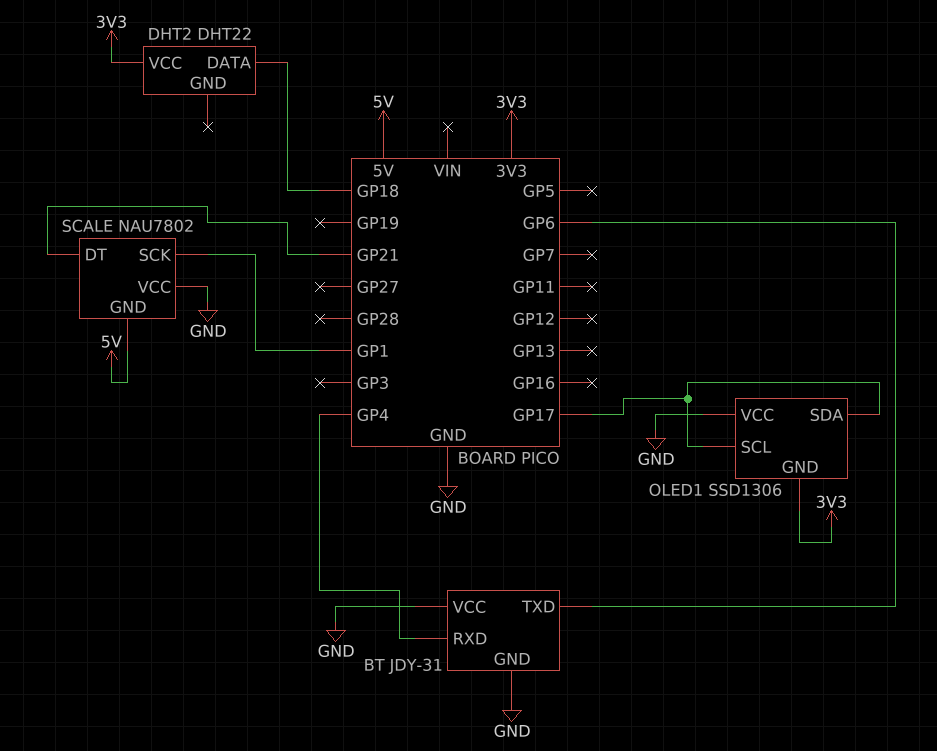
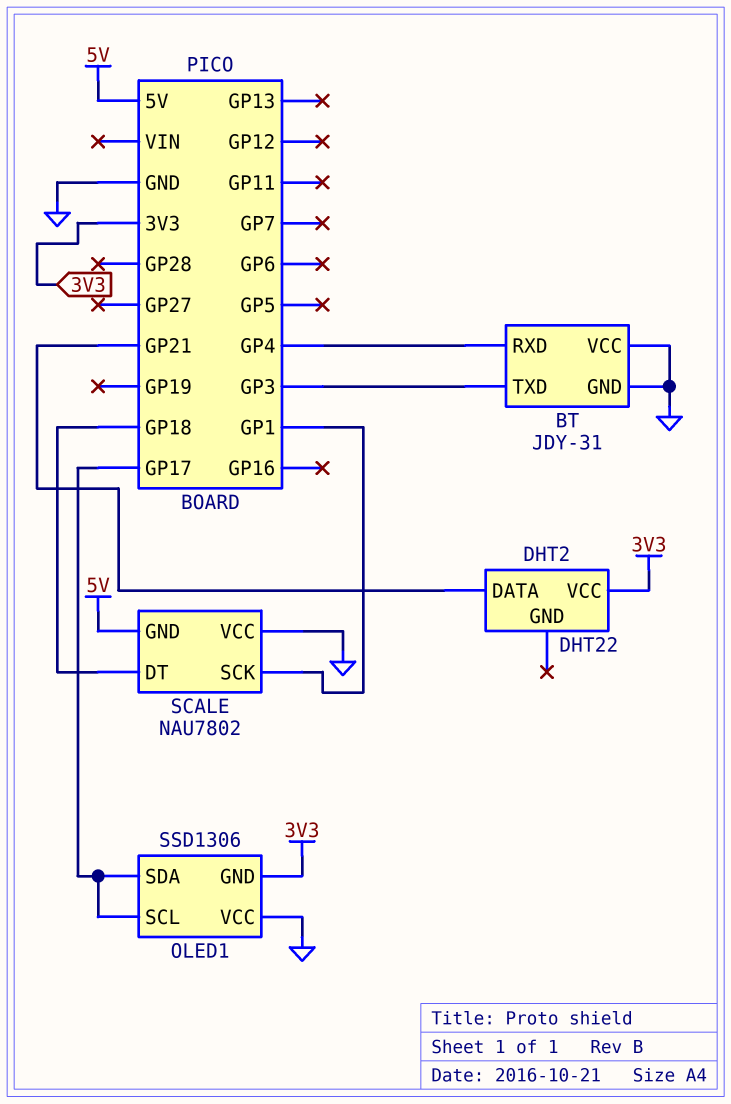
BT pin TXD: GP6 -> GP3
DHT2 pin DATA: GP18 -> GP21
SCALE pin DT: GP21 -> GP18

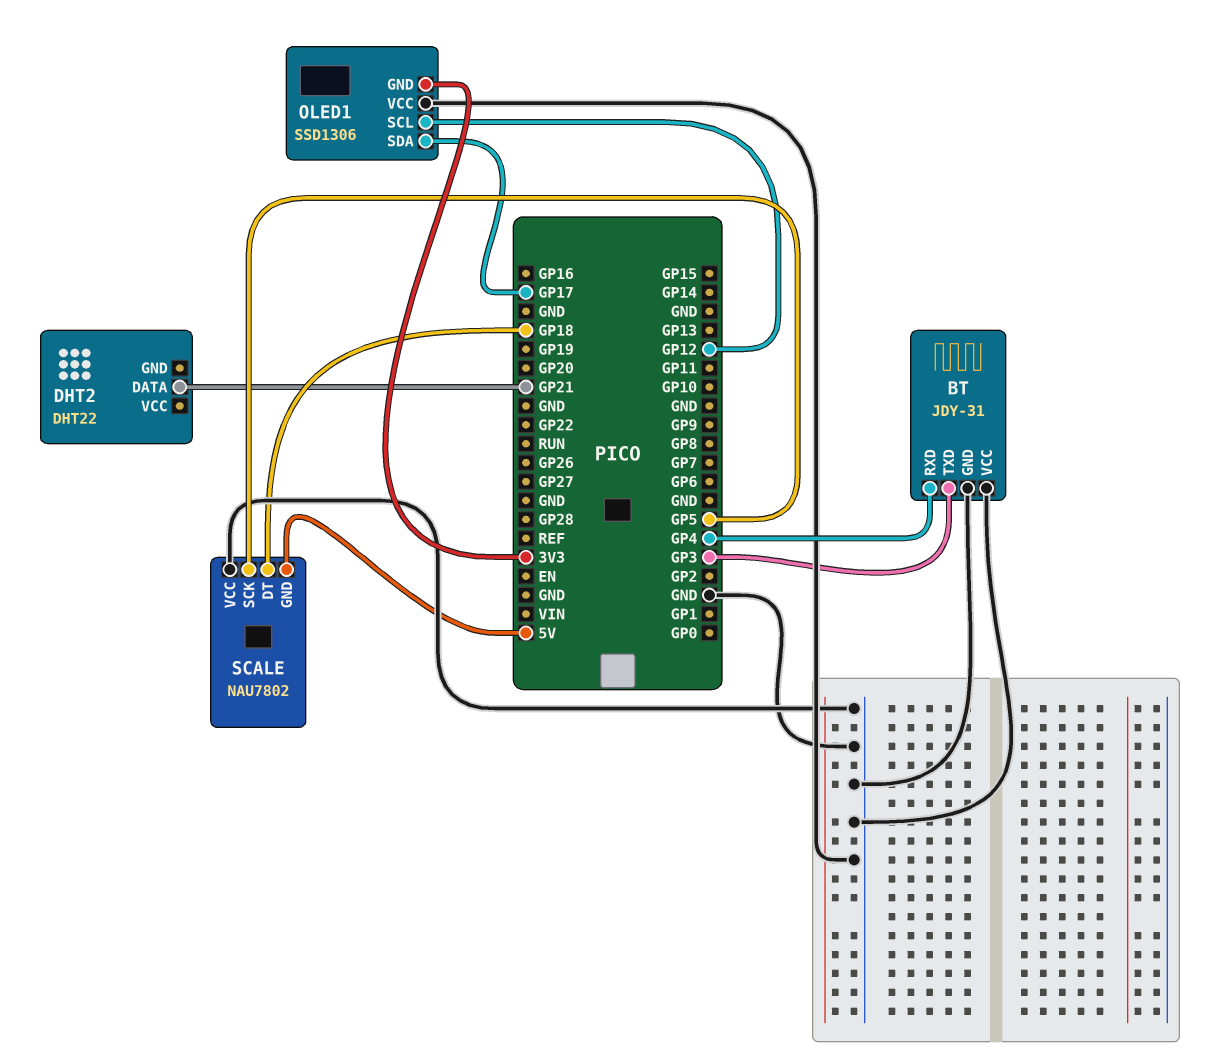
DHT2 pin VCC: 3V3 -> none
OLED1 pin SCL: GP17 -> GP12
SCALE pin SCK: GP1 -> GP5

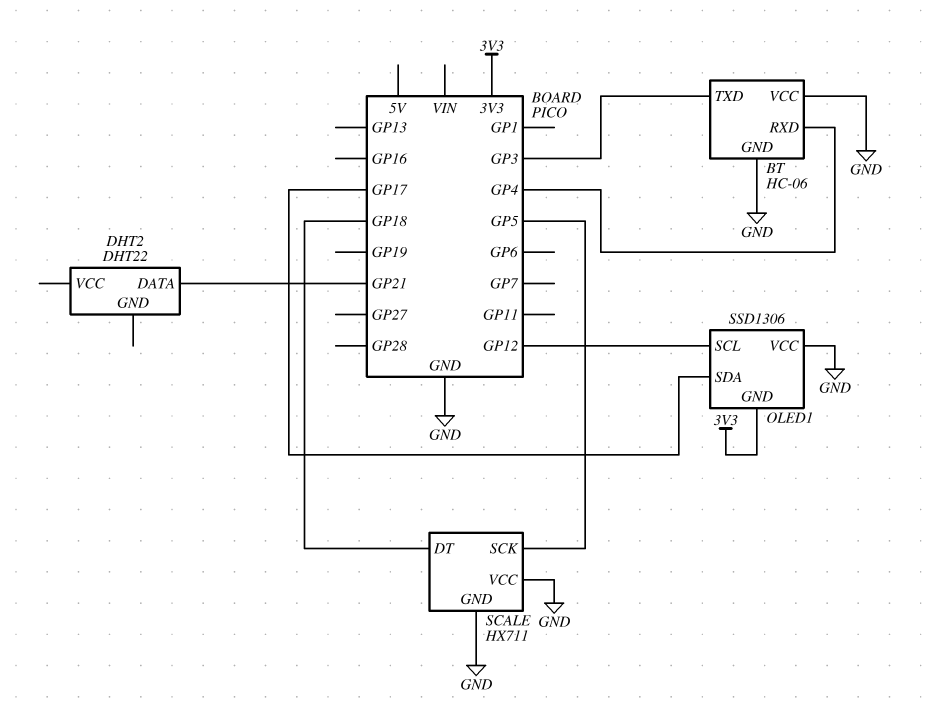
BT: JDY-31 -> HC-06
SCALE: NAU7802 -> HX711
SCALE pin GND: 5V -> GND

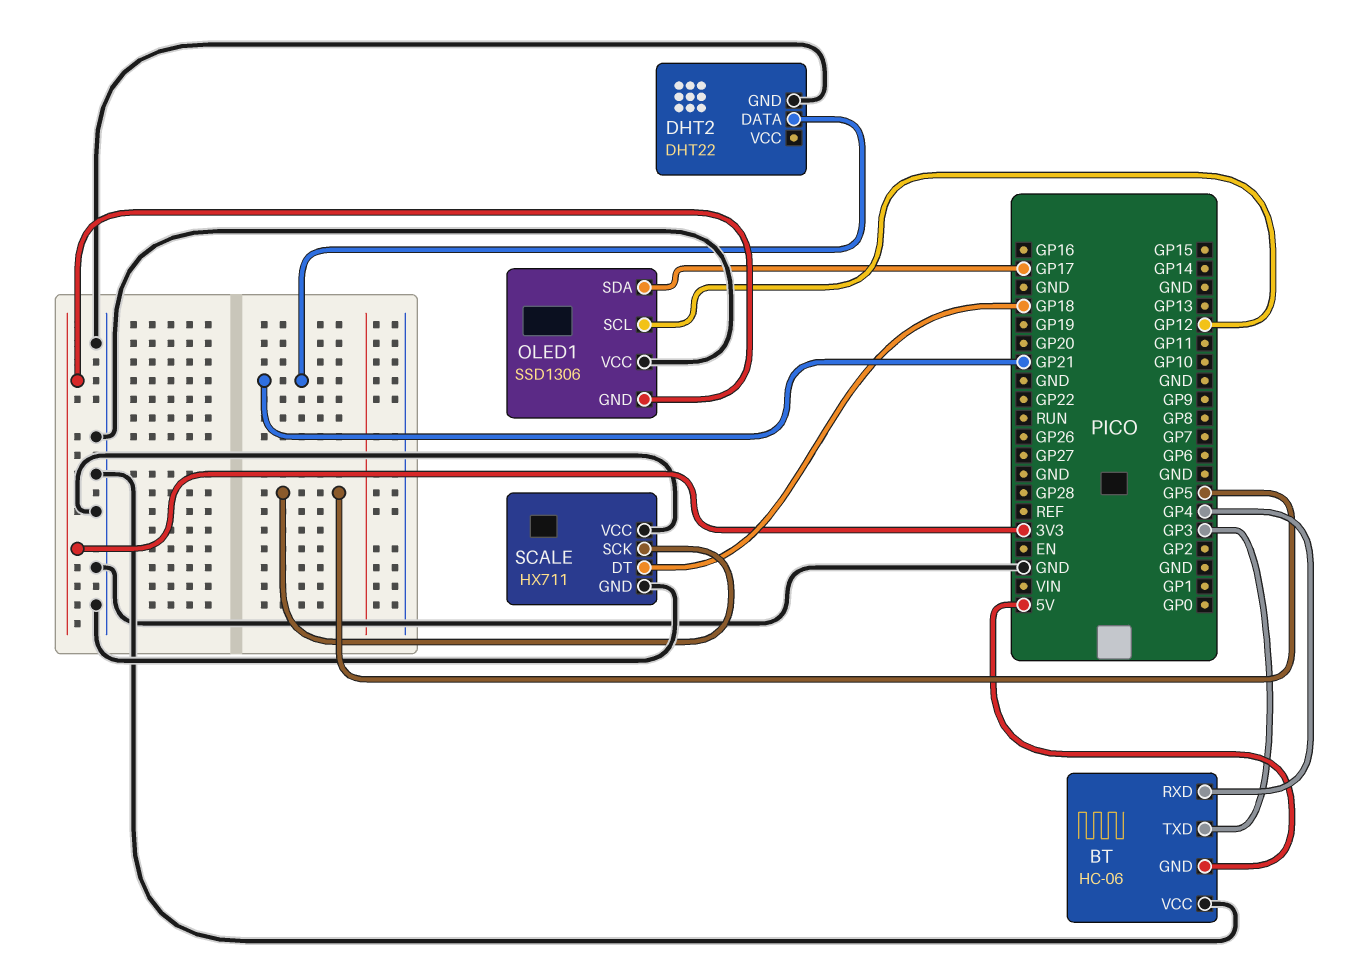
BT pin GND: GND -> 5V
DHT2 pin GND: none -> GND

